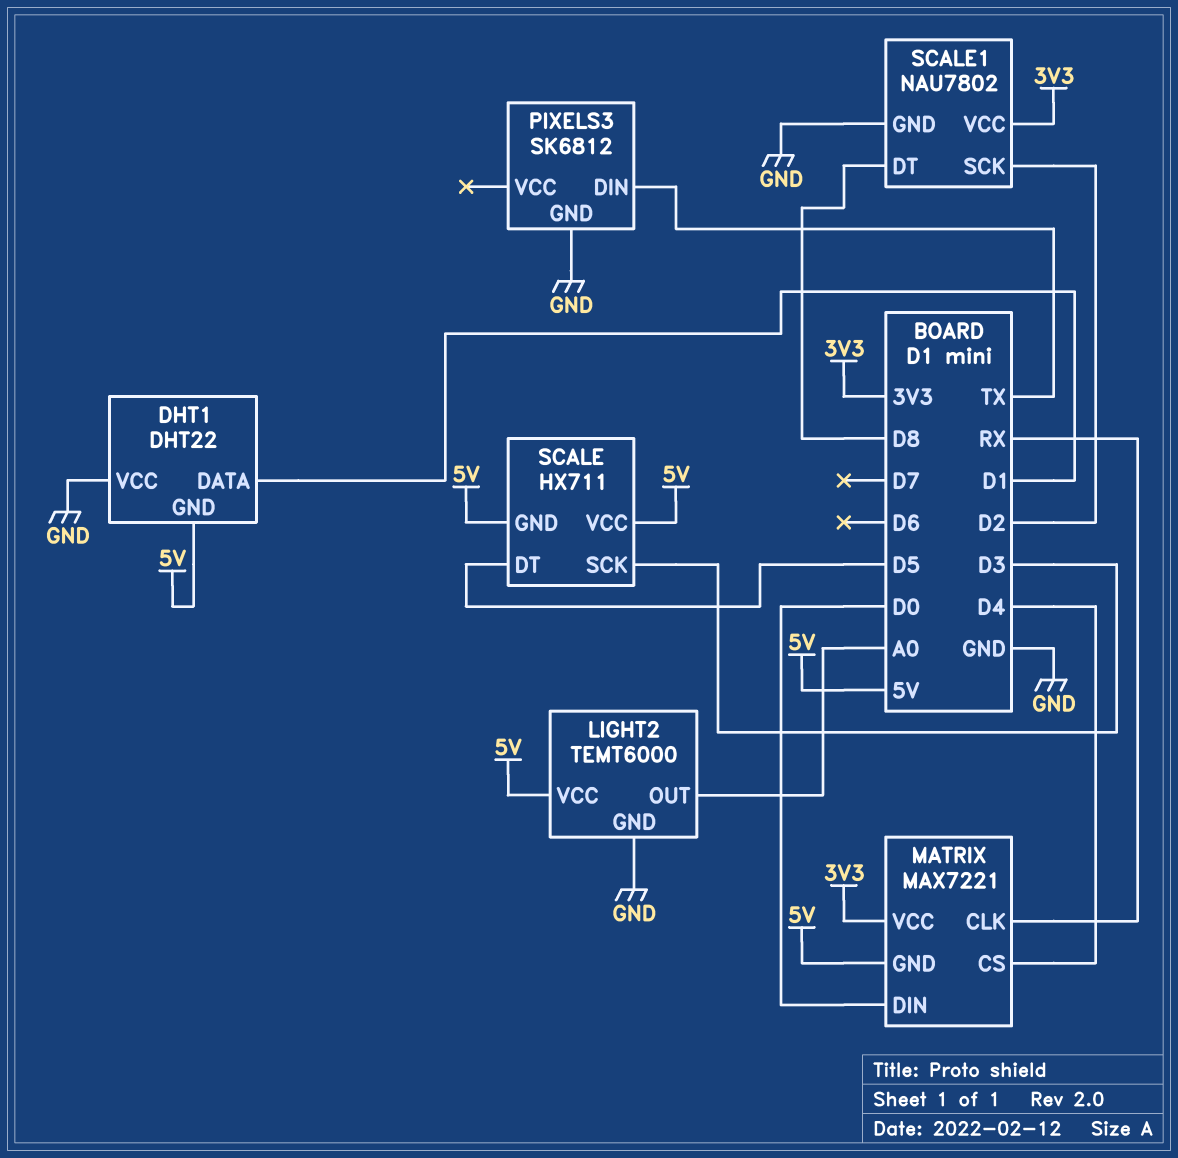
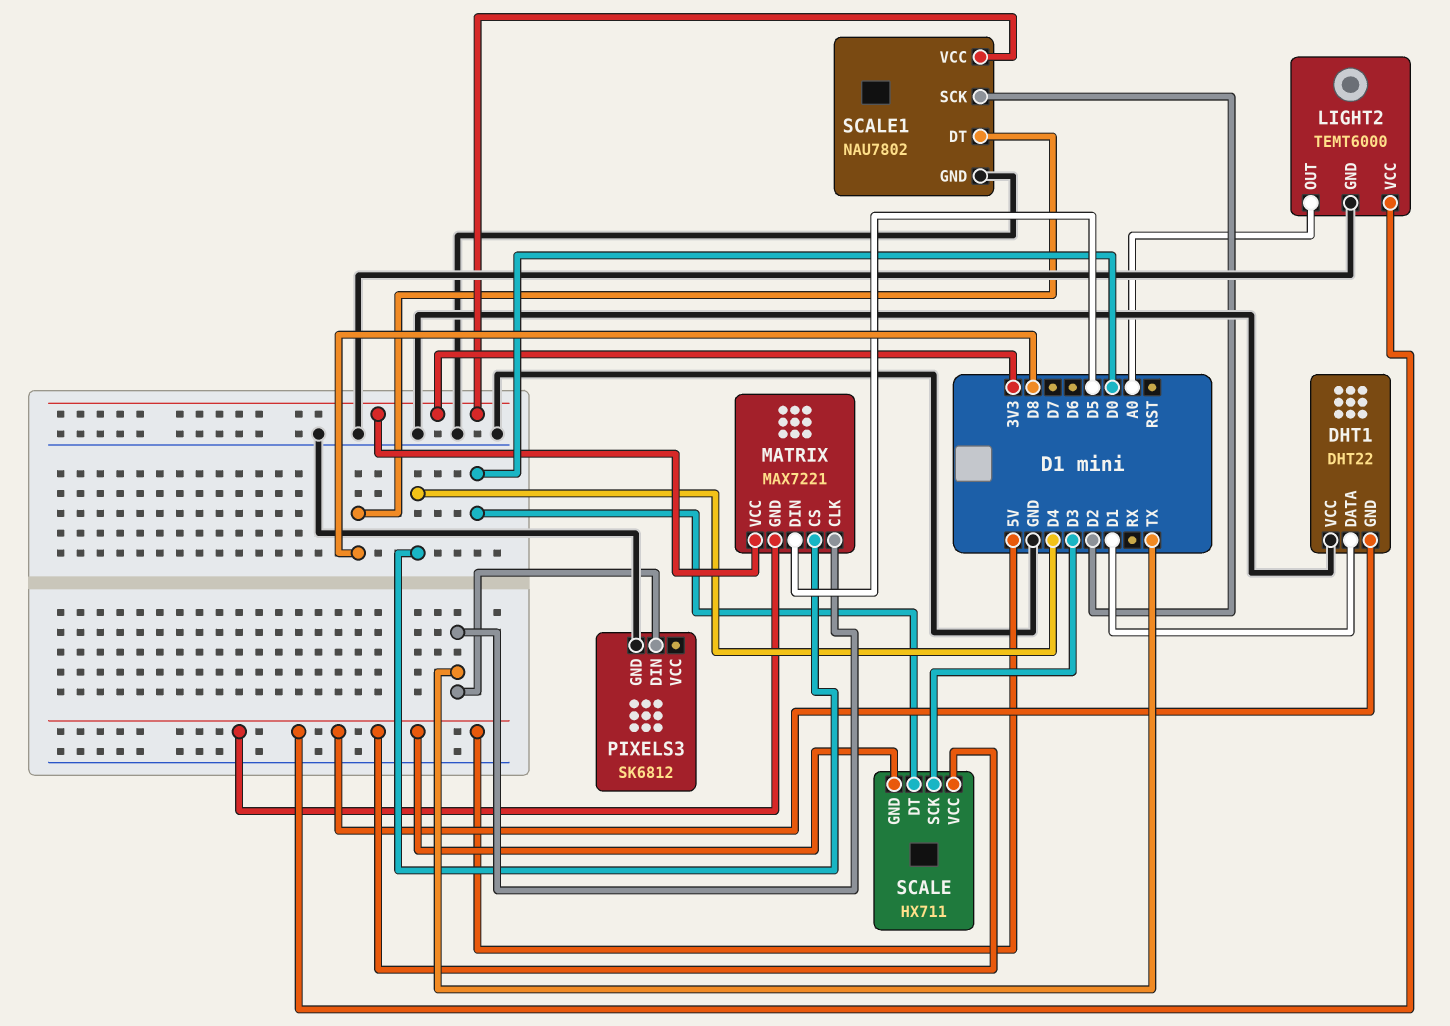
MATRIX pin CLK: RX -> TX
MATRIX pin DIN: D0 -> D5
SCALE pin DT: D5 -> D0

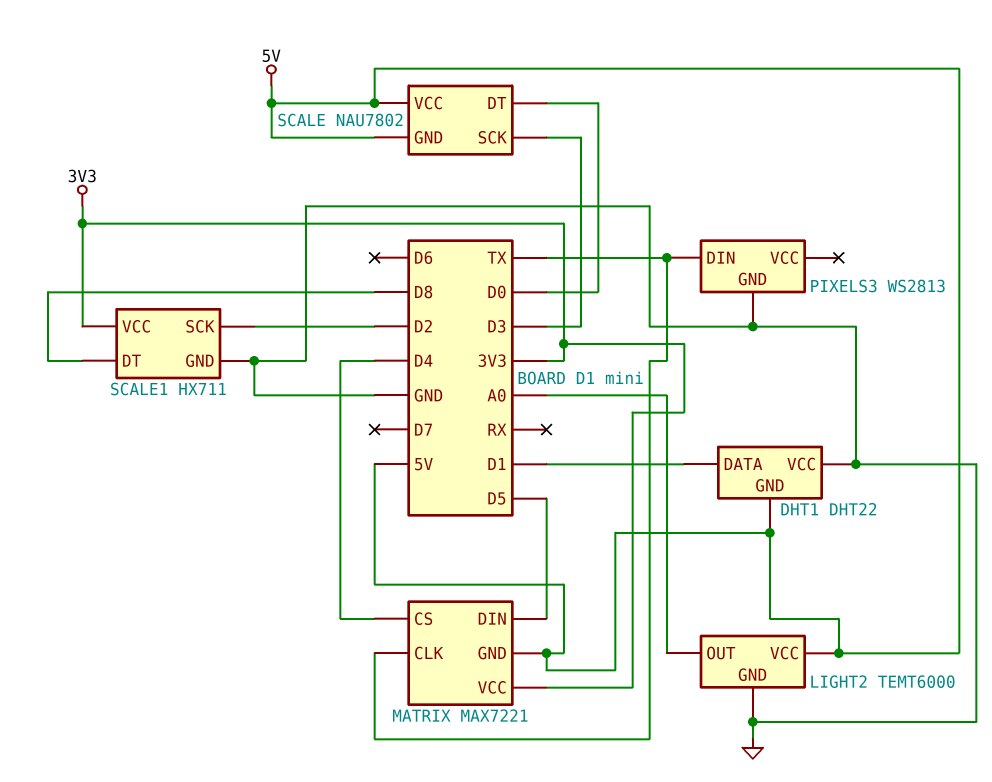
PIXELS3: SK6812 -> WS2813
SCALE: HX711 -> NAU7802
SCALE1: NAU7802 -> HX711

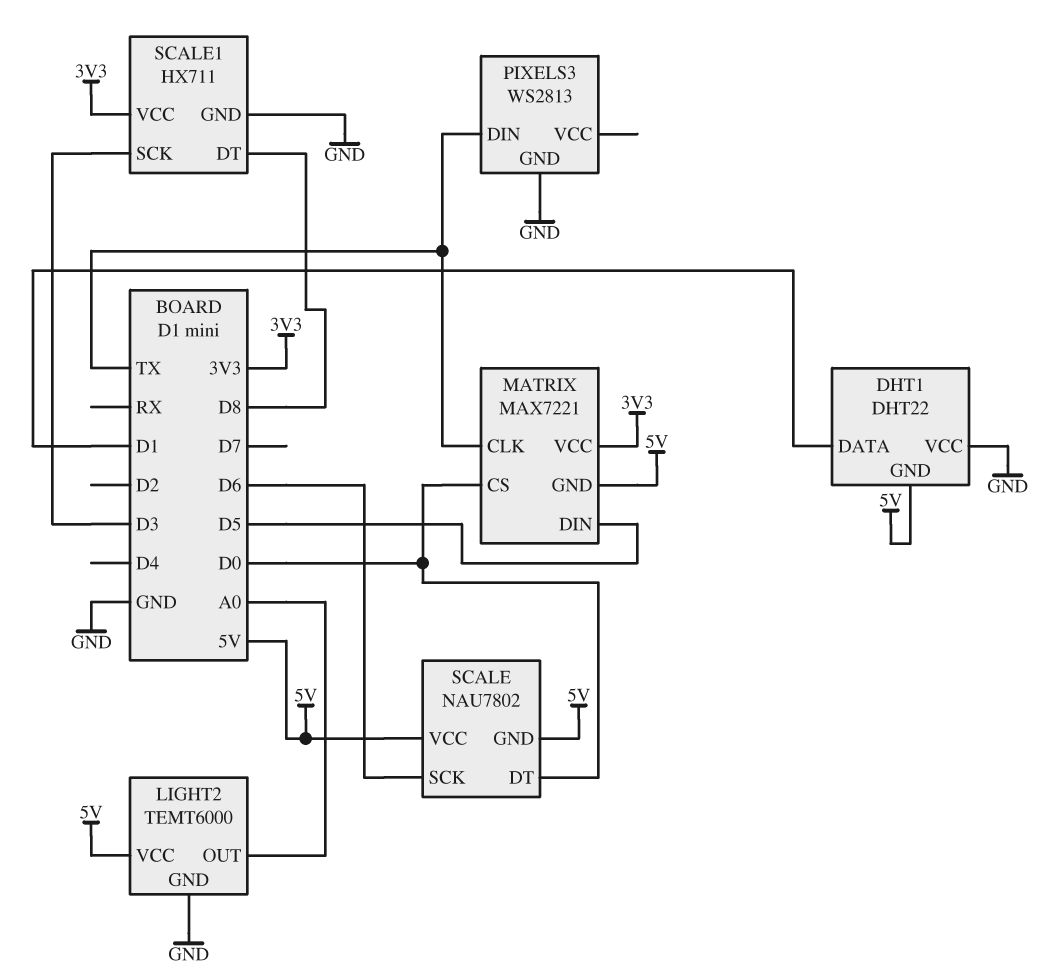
MATRIX pin CS: D4 -> D0
SCALE pin SCK: D3 -> D6
SCALE1 pin SCK: D2 -> D3

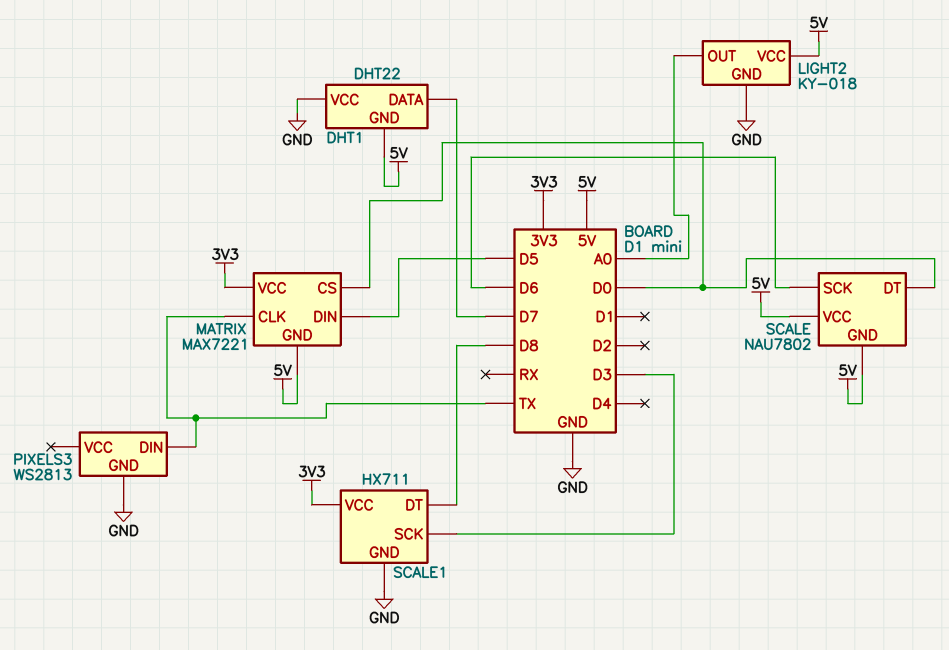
DHT1 pin DATA: D1 -> D7
LIGHT2: TEMT6000 -> KY-018

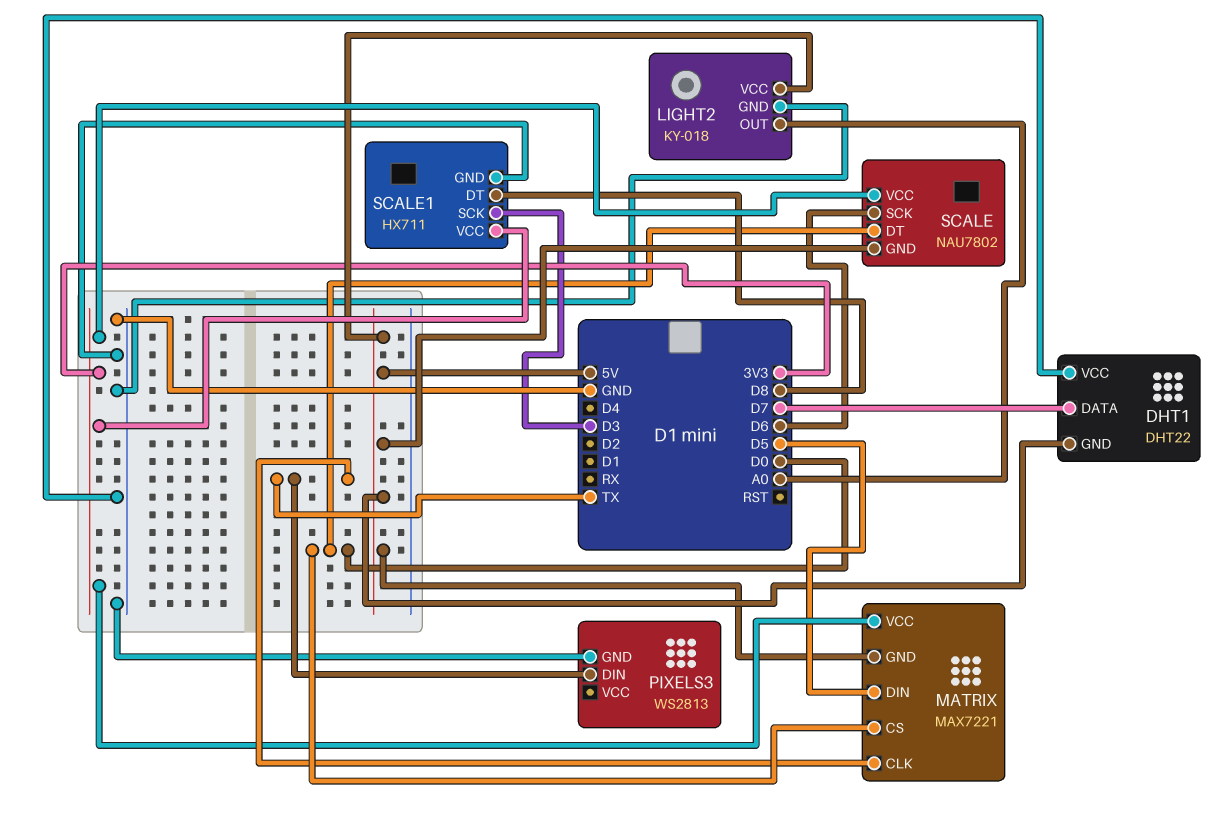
SCALE pin VCC: 5V -> 3V3

